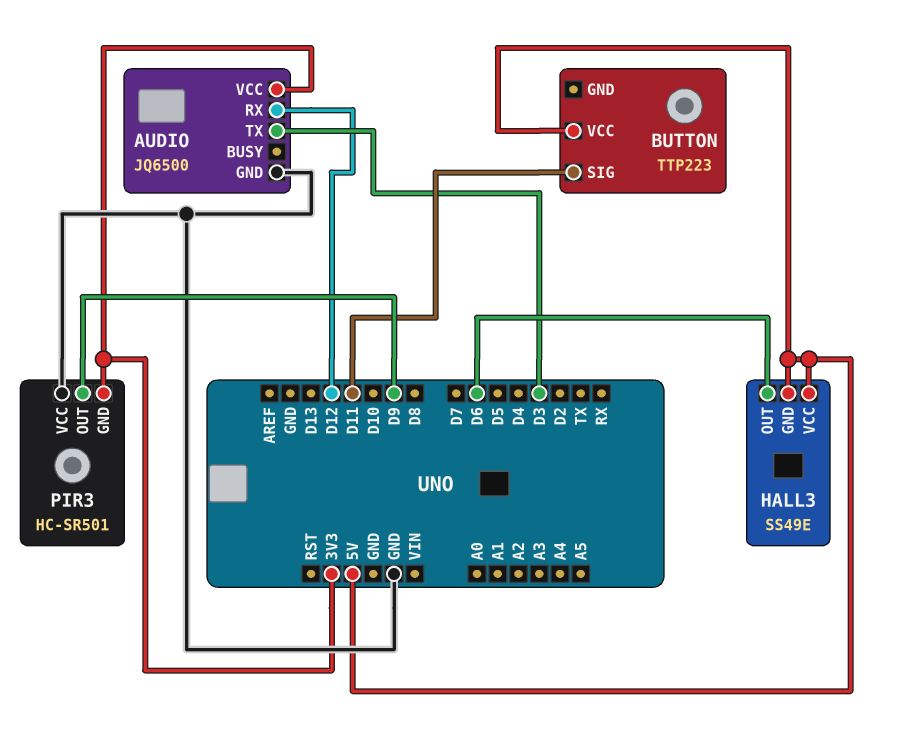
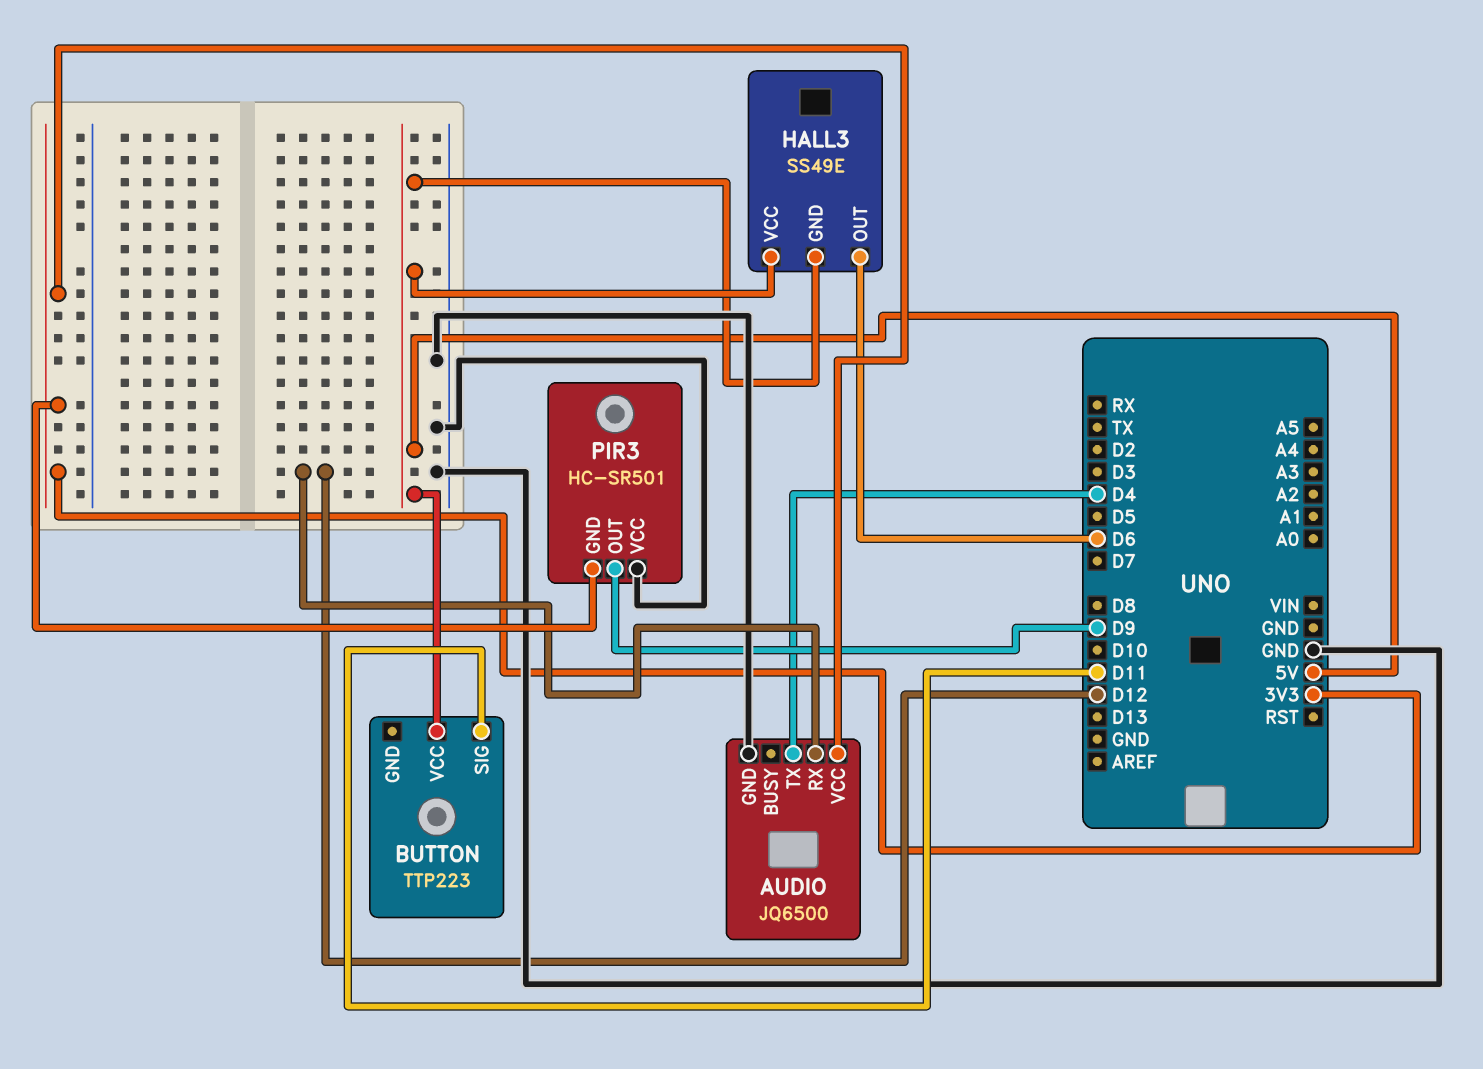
AUDIO pin TX: D3 -> D4

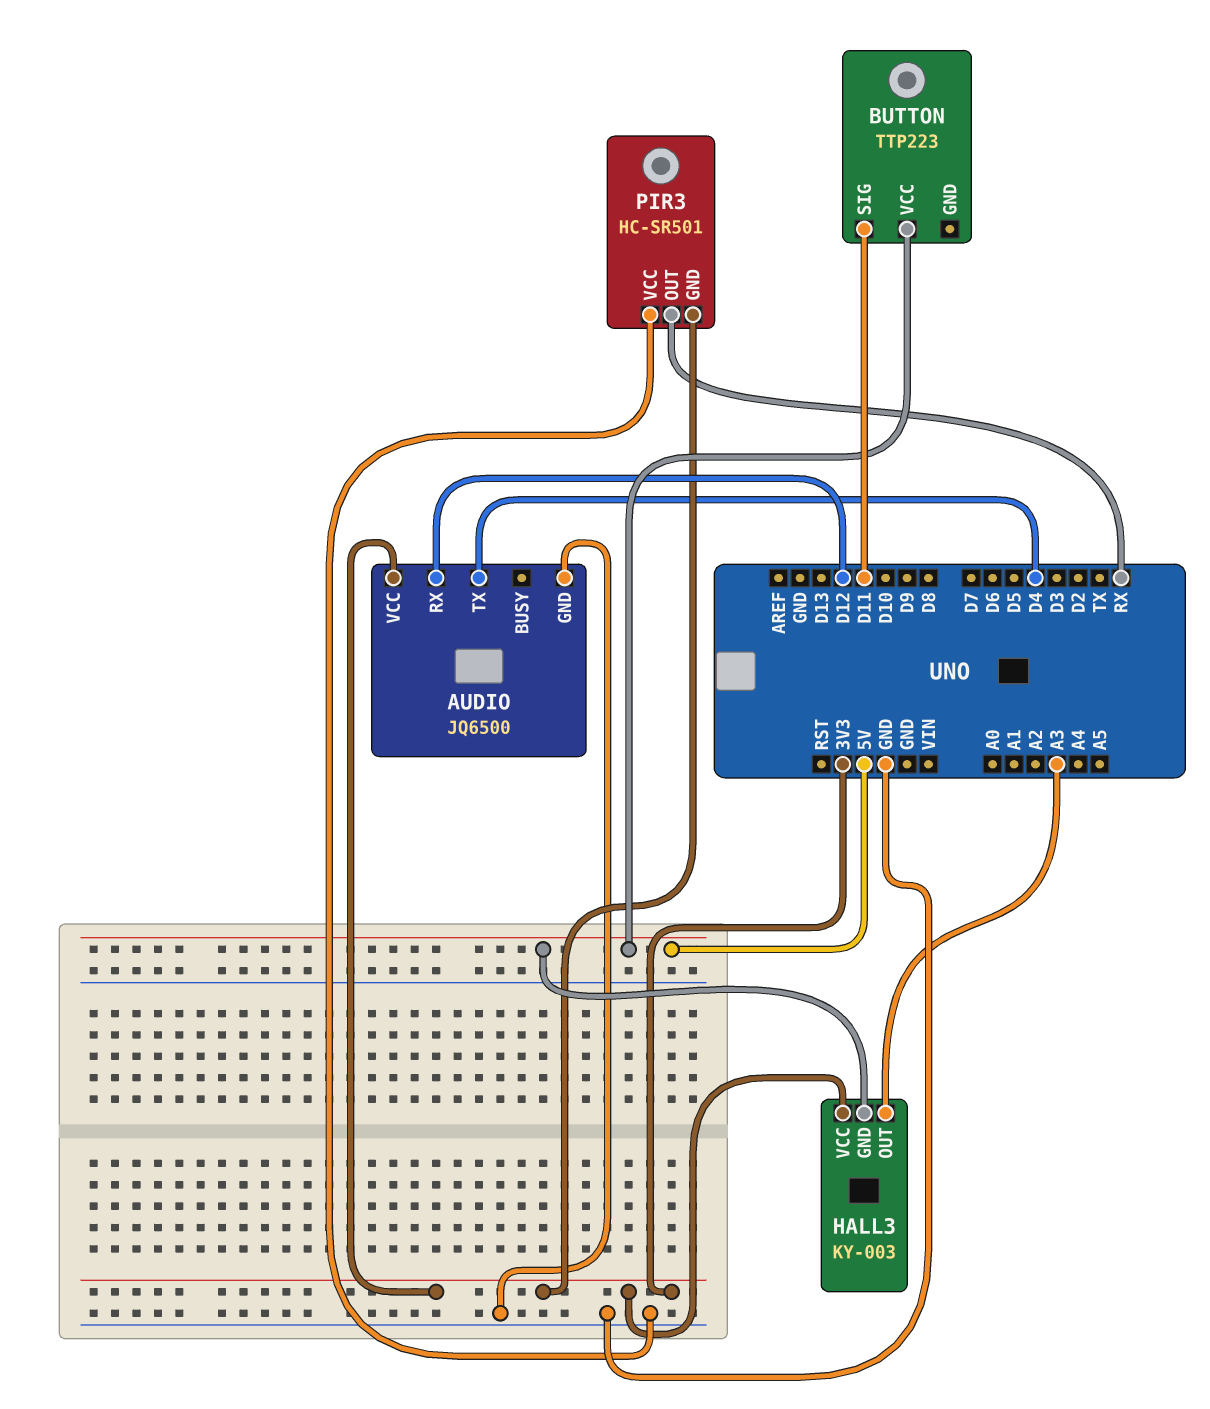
HALL3: SS49E -> KY-003
HALL3 pin OUT: D6 -> A3
HALL3 pin VCC: 5V -> 3V3
PIR3 pin OUT: D9 -> RX

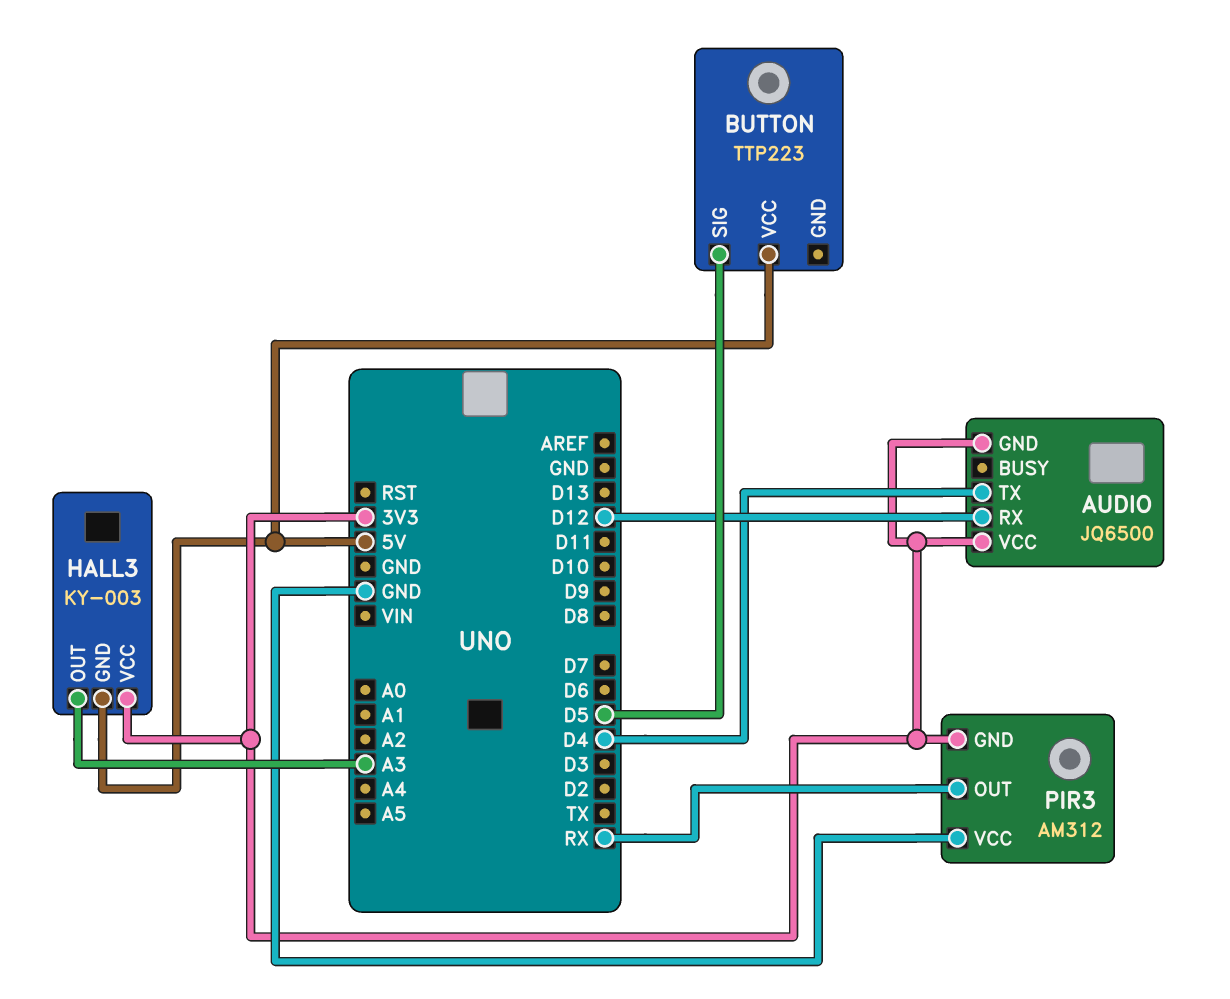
AUDIO pin GND: GND -> 3V3
BUTTON pin SIG: D11 -> D5
PIR3: HC-SR501 -> AM312

